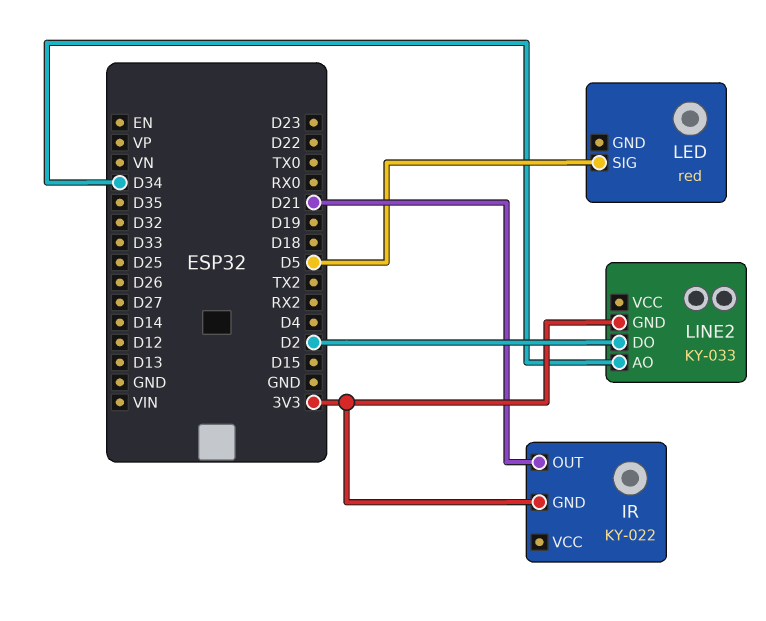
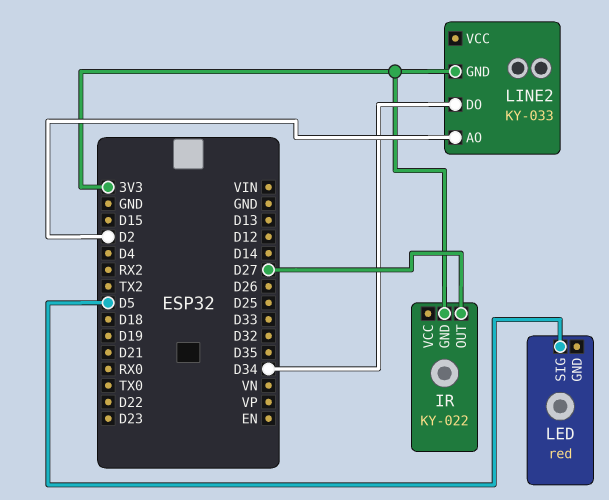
IR pin OUT: D21 -> D27
LINE2 pin AO: D34 -> D2
LINE2 pin DO: D2 -> D34

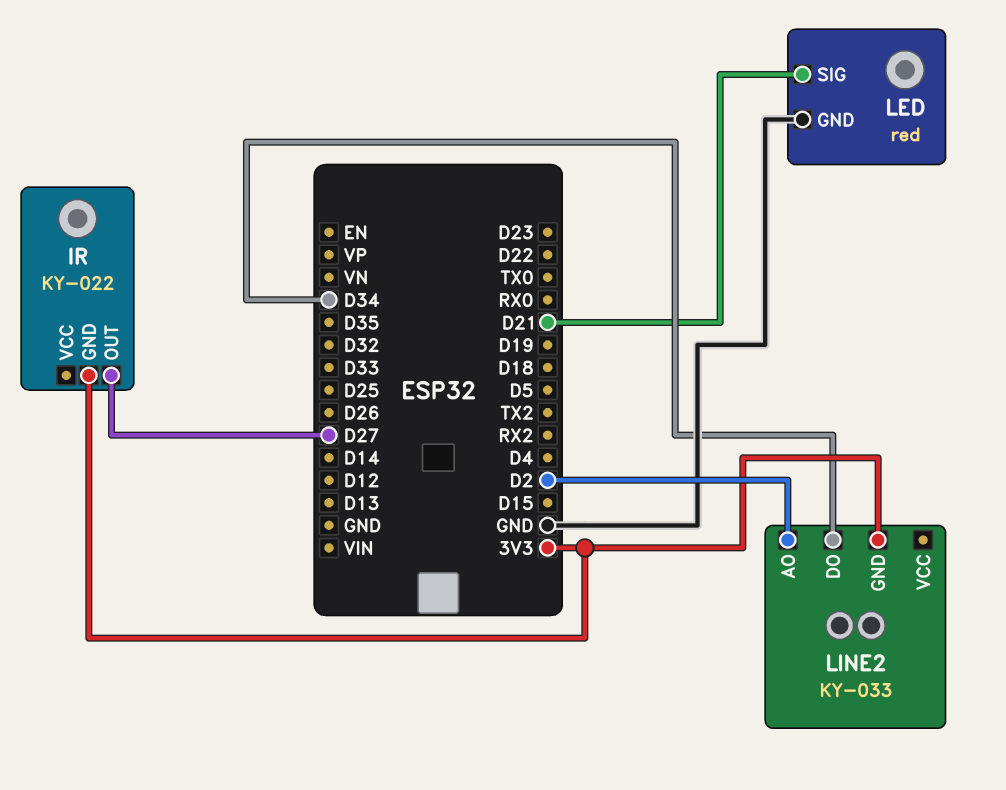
LED pin GND: none -> GND
LED pin SIG: D5 -> D21

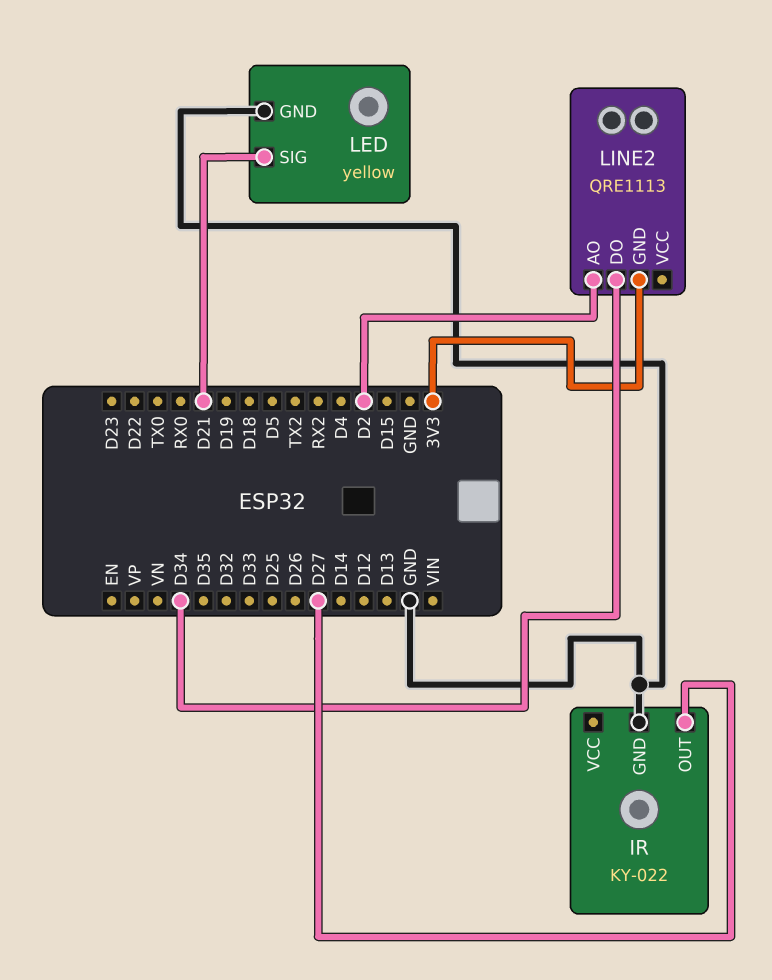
IR pin GND: 3V3 -> GND
LED: red -> yellow
LINE2: KY-033 -> QRE1113

